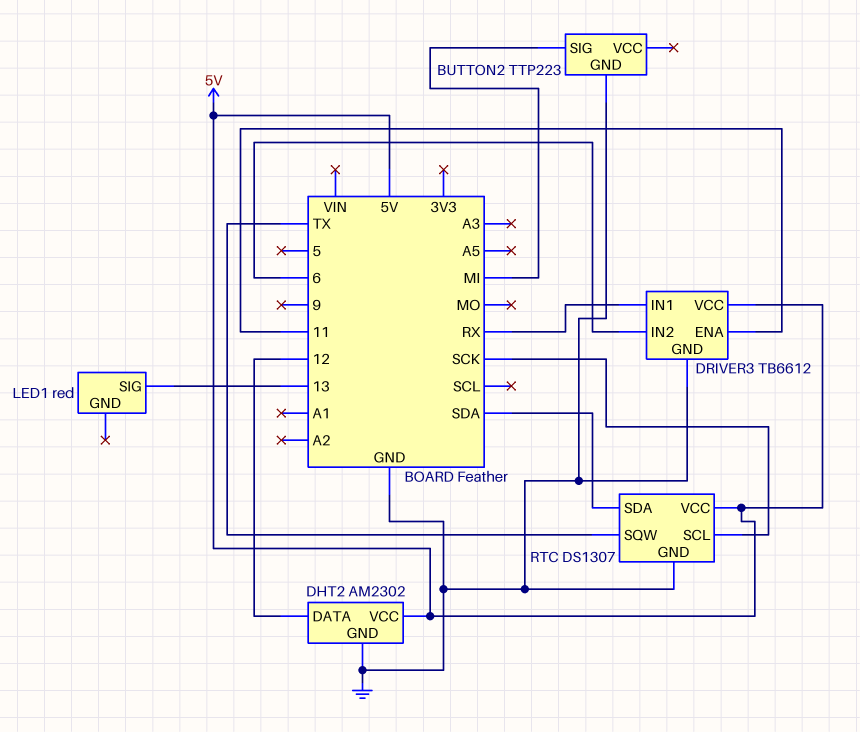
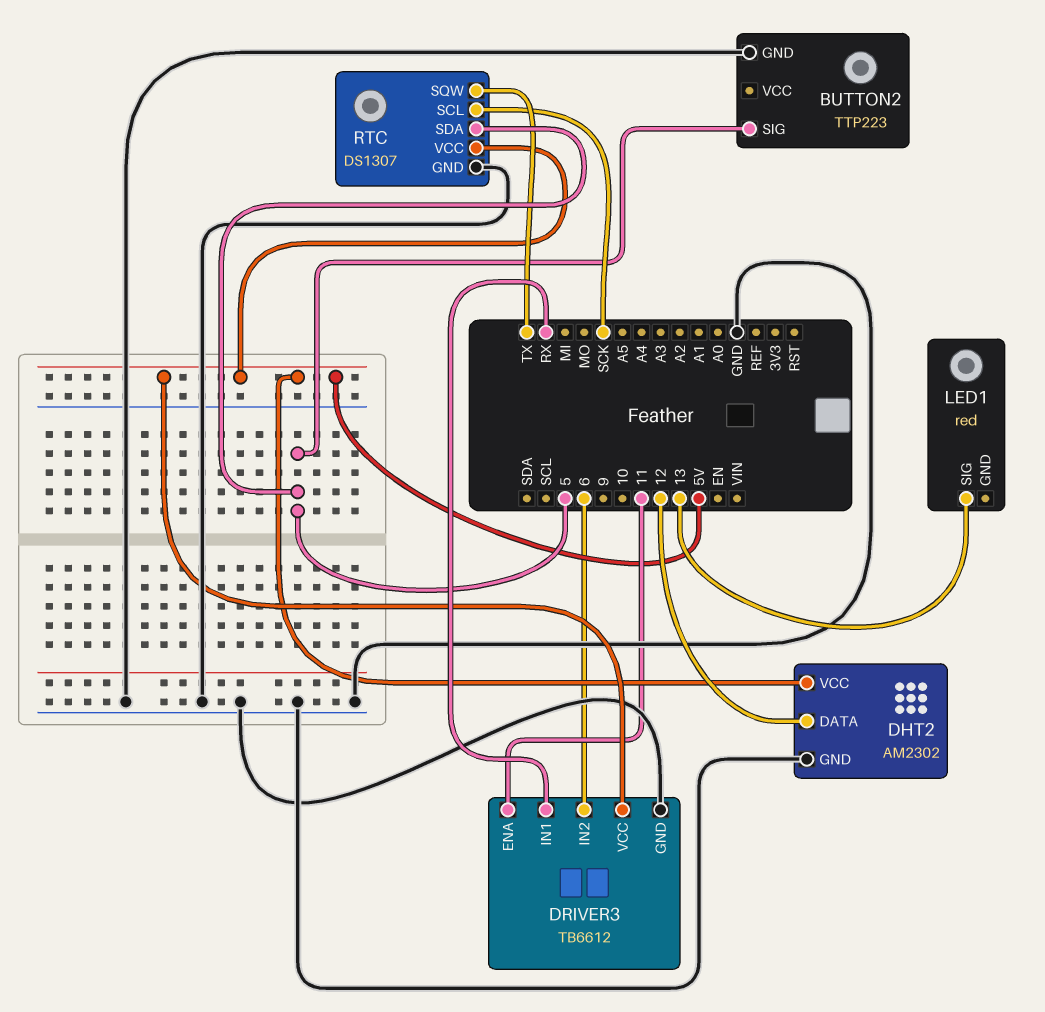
BUTTON2 pin SIG: MI -> 5
RTC pin SDA: SDA -> 5

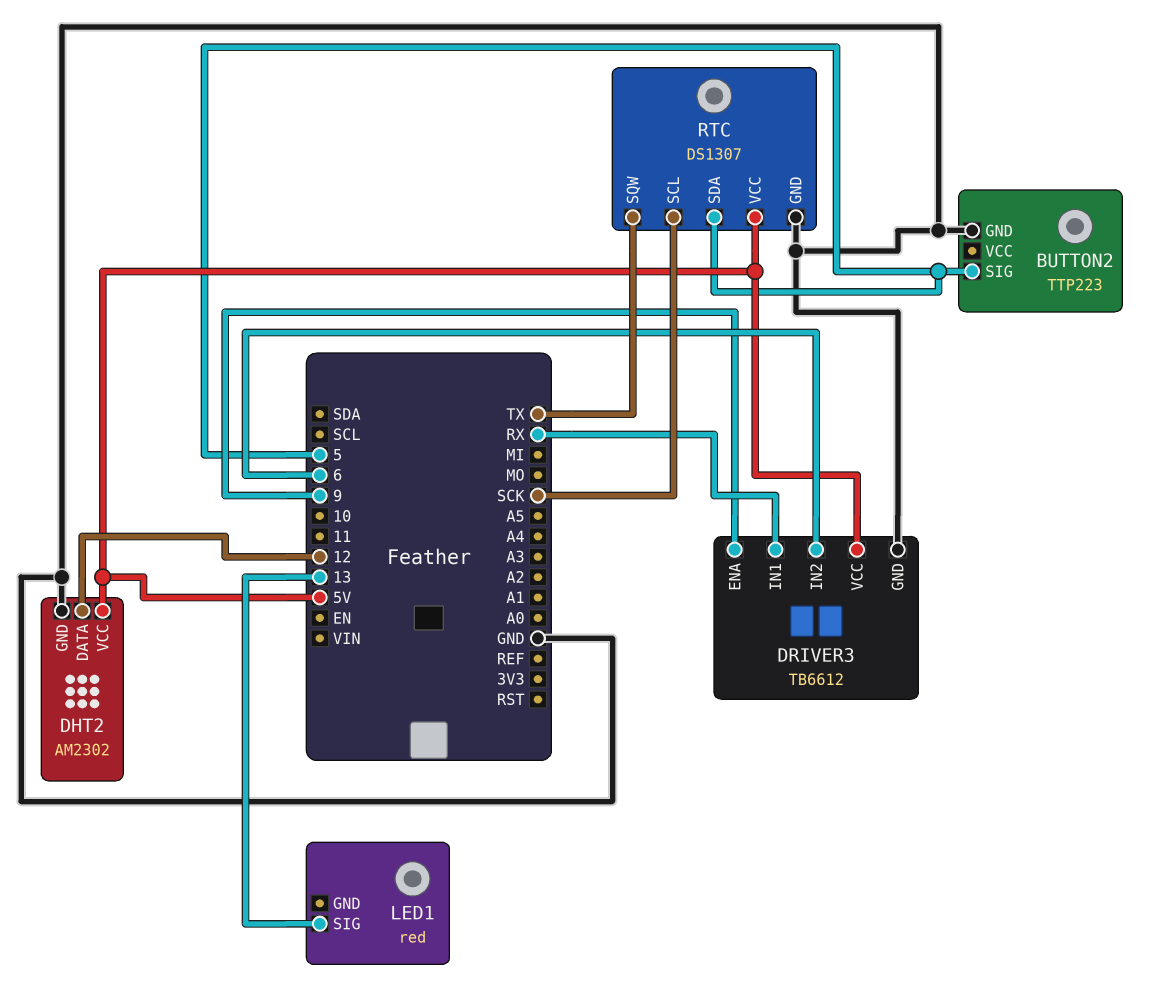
DRIVER3 pin ENA: 11 -> 9

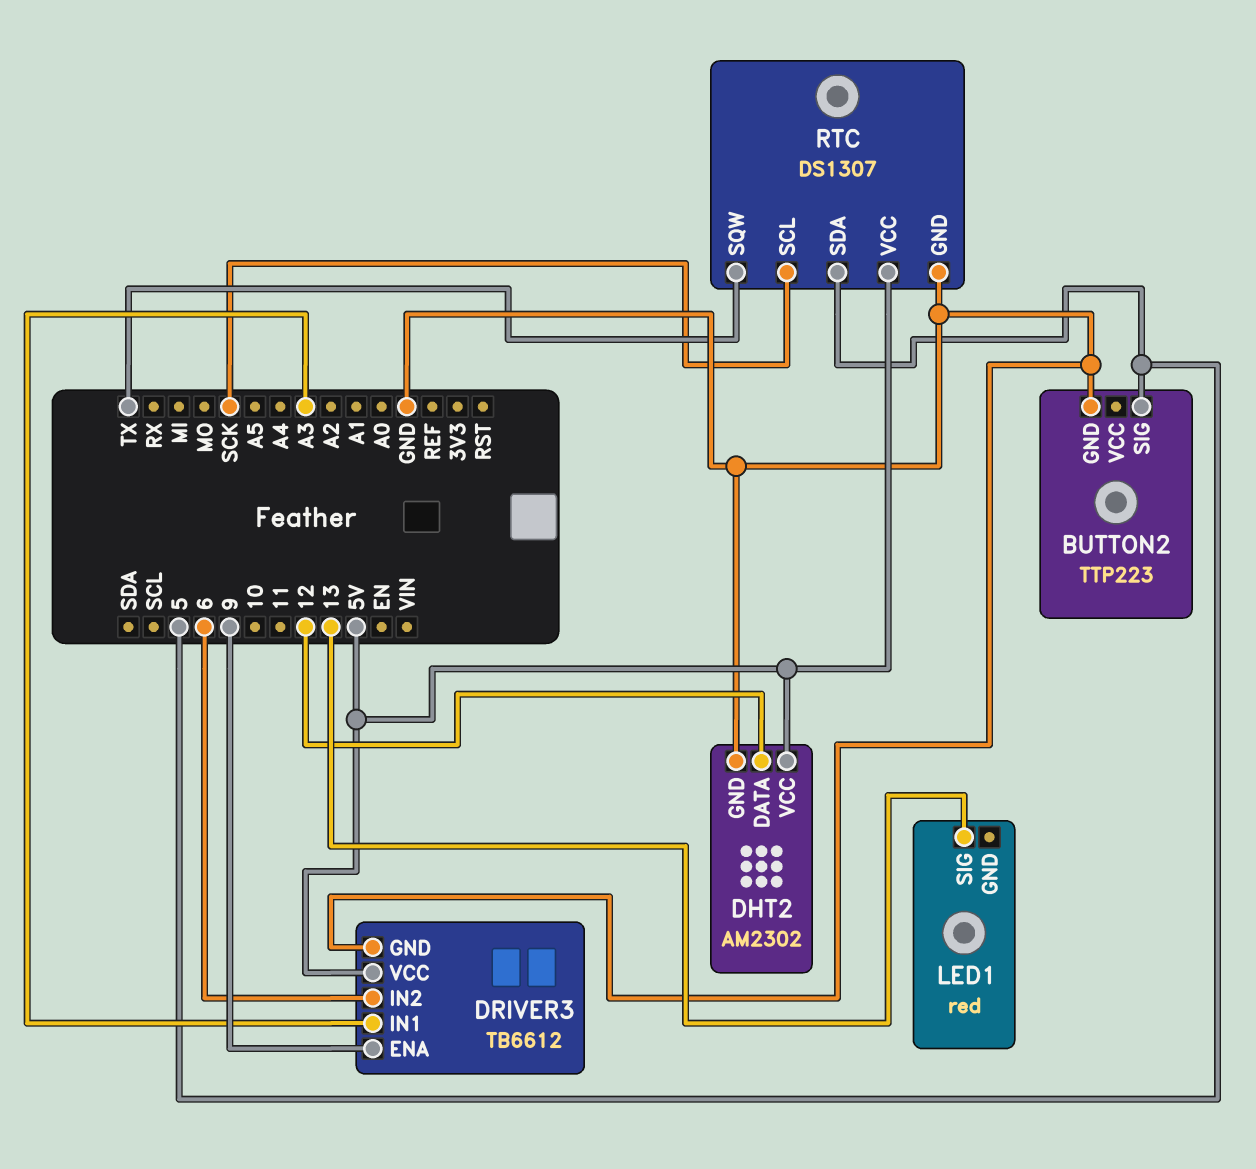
DRIVER3 pin IN1: RX -> A3

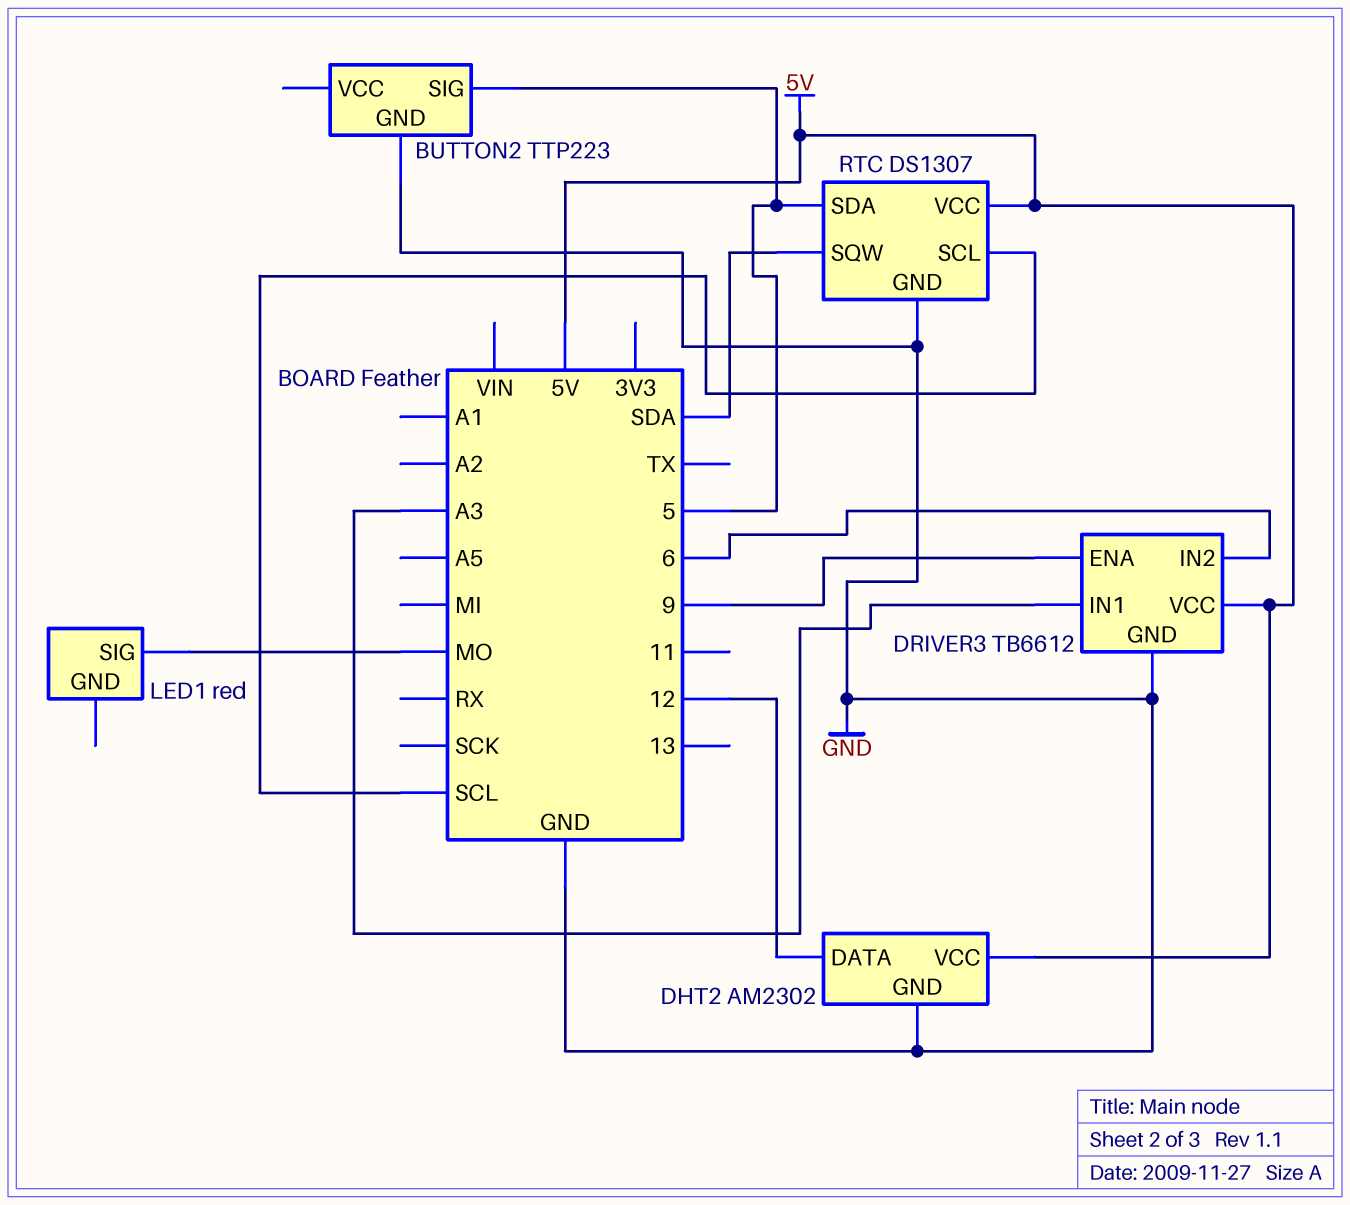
LED1 pin SIG: 13 -> MO
RTC pin SCL: SCK -> SCL
RTC pin SQW: TX -> SDA

